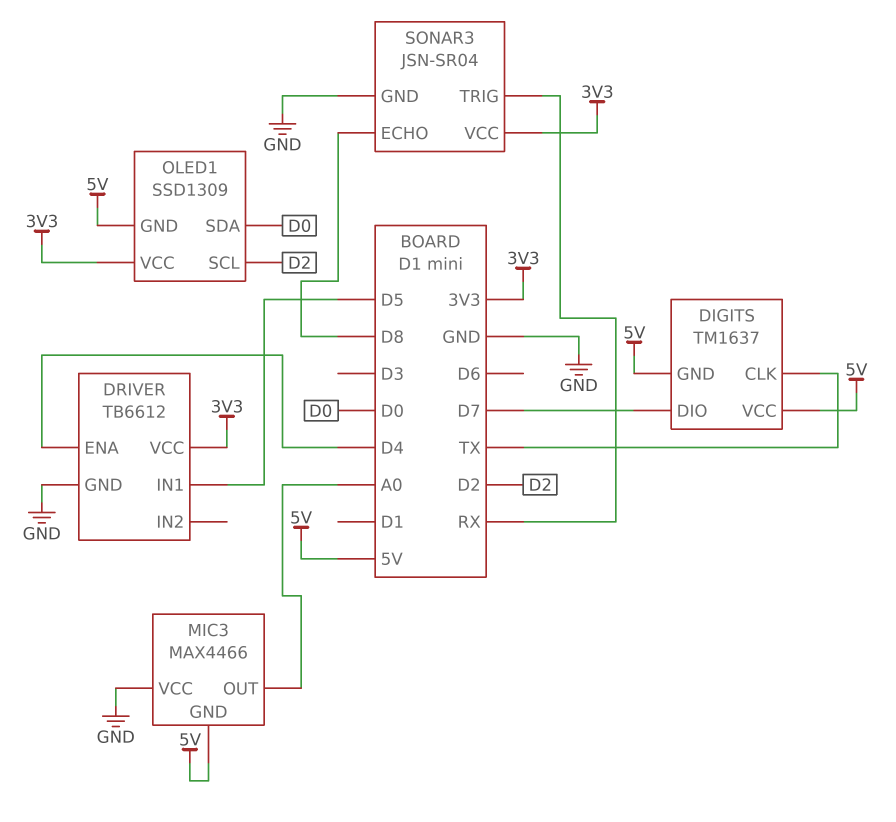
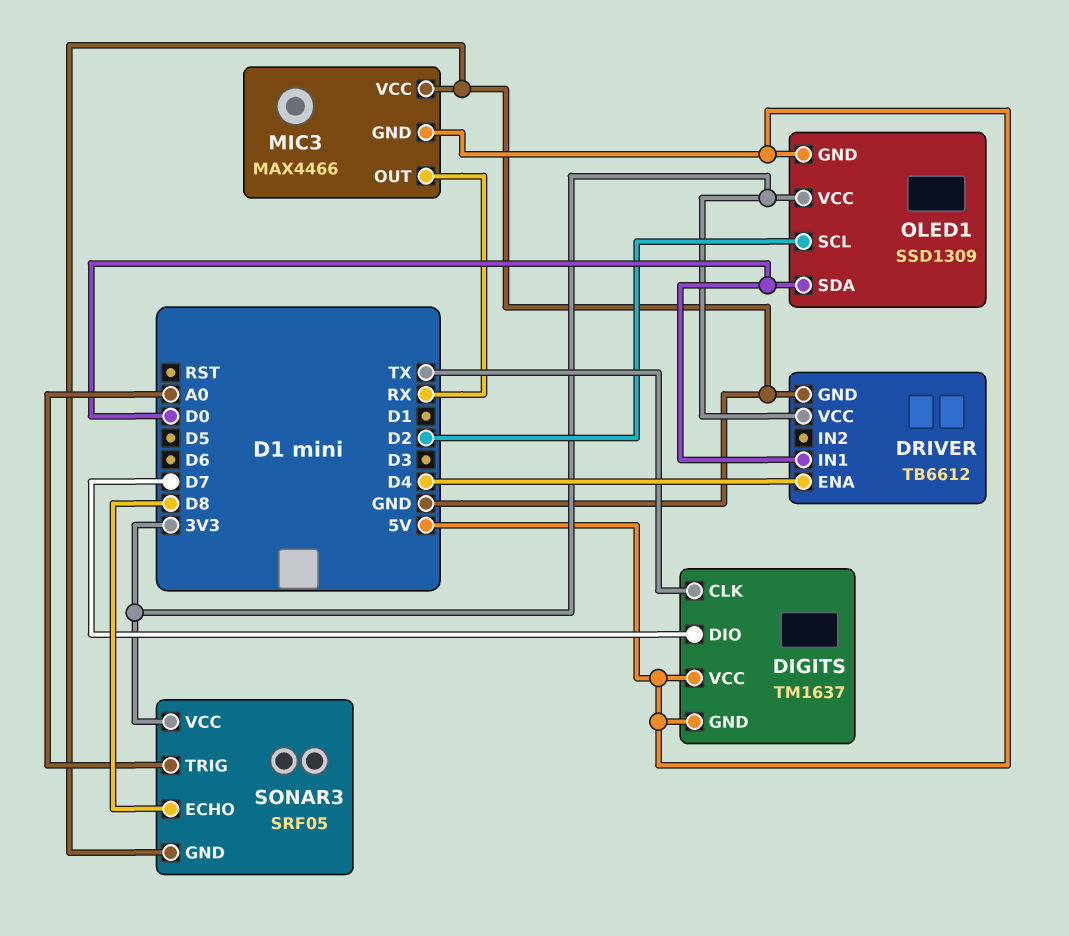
DRIVER pin IN1: D5 -> D0
MIC3 pin OUT: A0 -> RX
SONAR3: JSN-SR04 -> SRF05
SONAR3 pin TRIG: RX -> A0

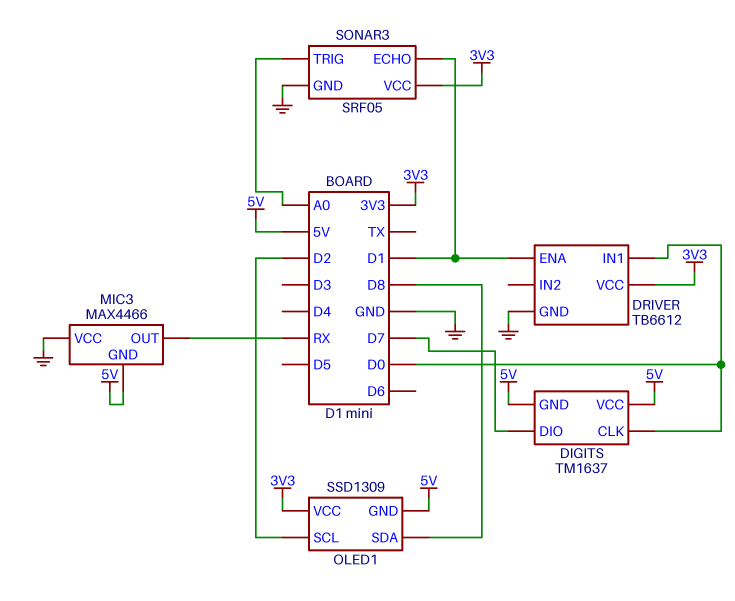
DIGITS pin CLK: TX -> D0
DRIVER pin ENA: D4 -> D1
OLED1 pin SDA: D0 -> D8
SONAR3 pin ECHO: D8 -> D1

